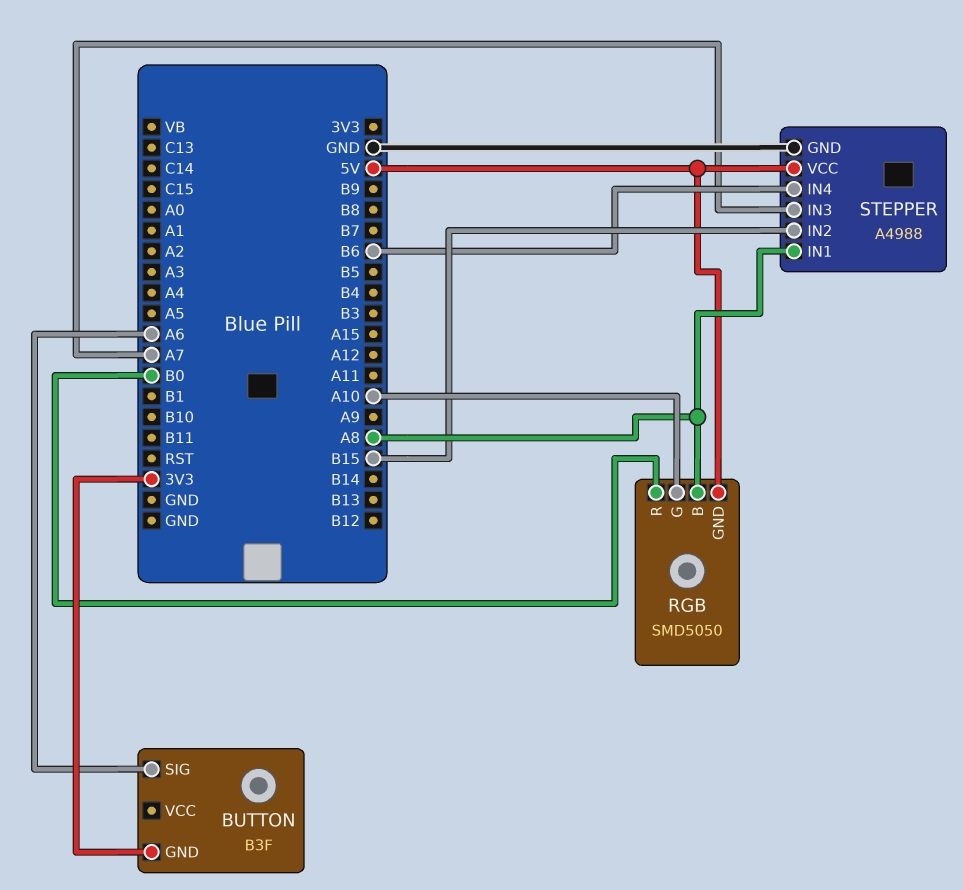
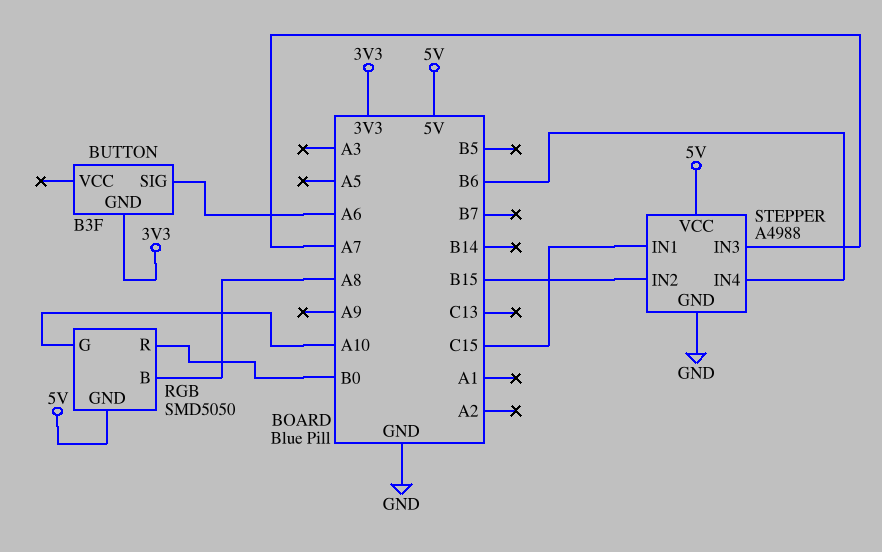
STEPPER pin IN1: A8 -> C15

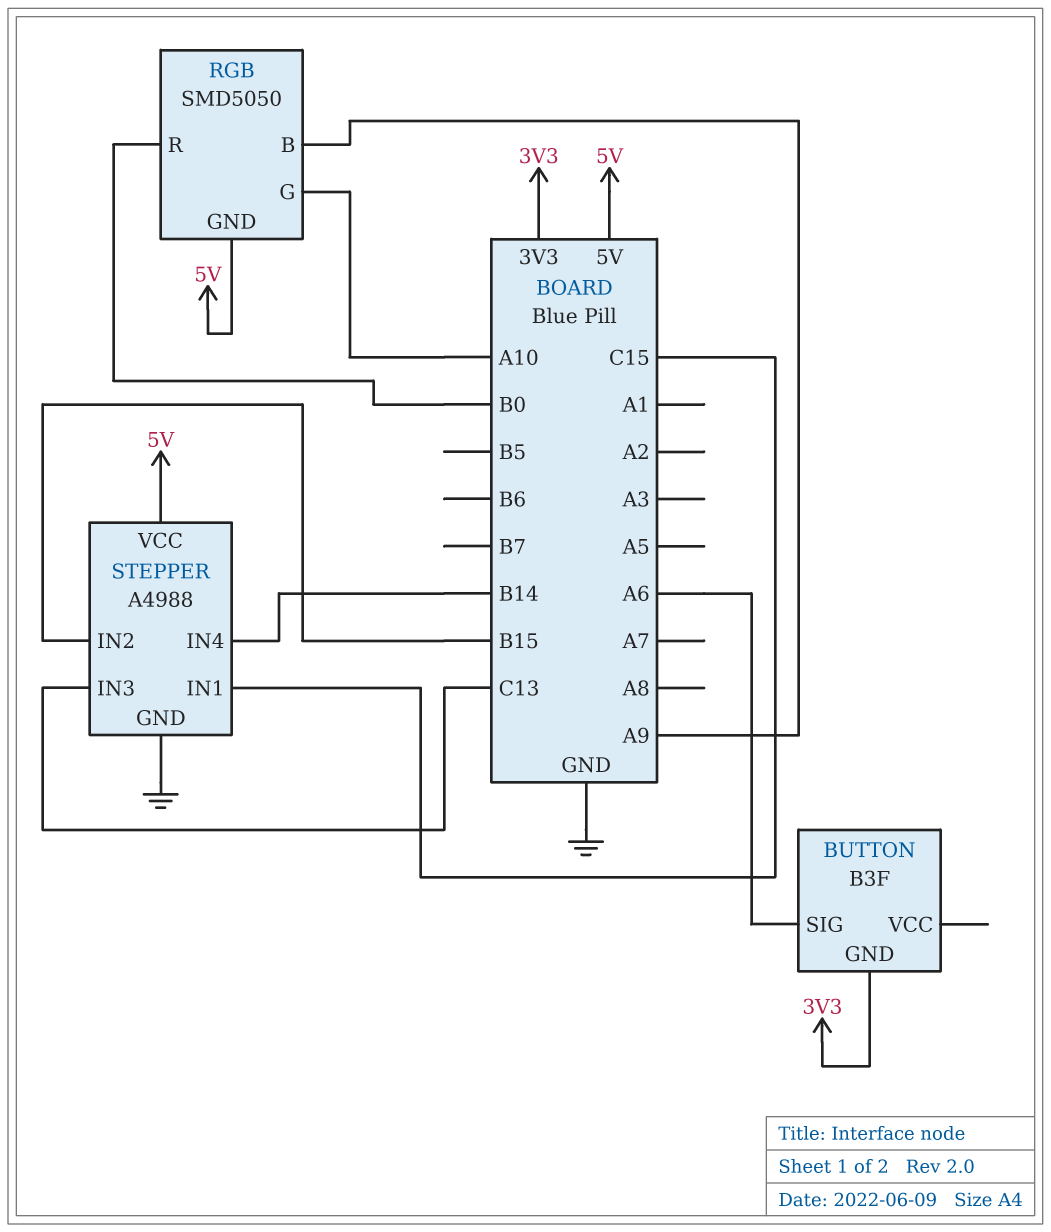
RGB pin B: A8 -> A9
STEPPER pin IN3: A7 -> C13
STEPPER pin IN4: B6 -> B14

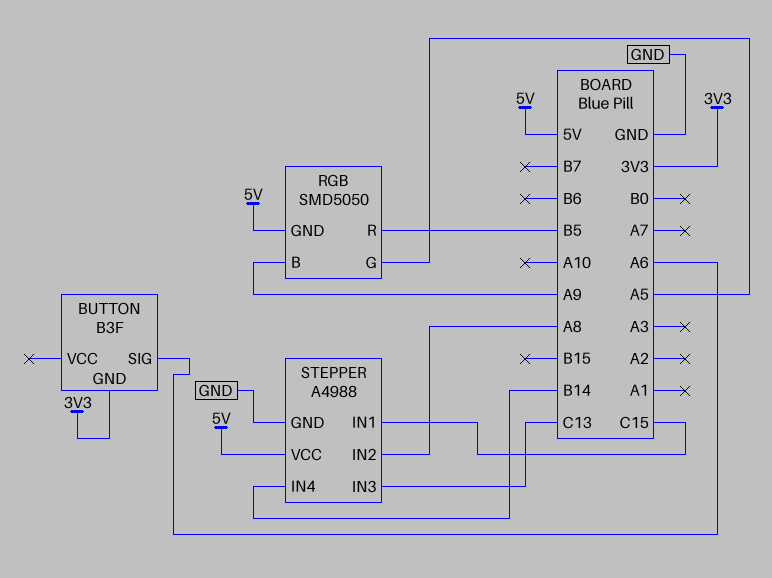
RGB pin G: A10 -> A5
RGB pin R: B0 -> B5
STEPPER pin IN2: B15 -> A8

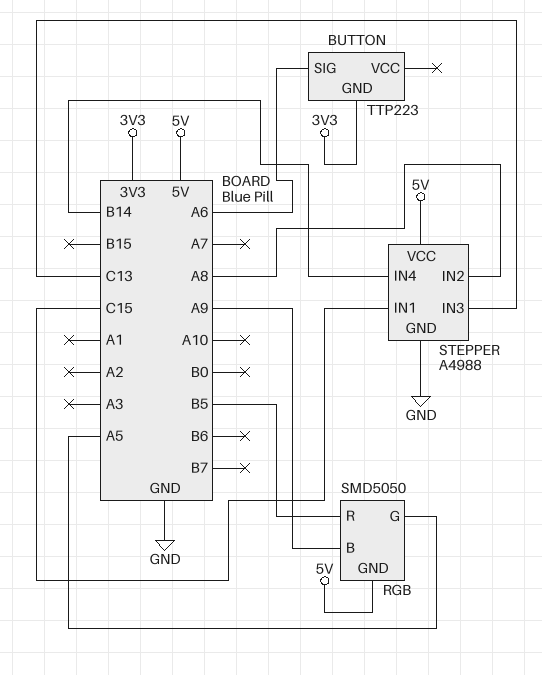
BUTTON: B3F -> TTP223

